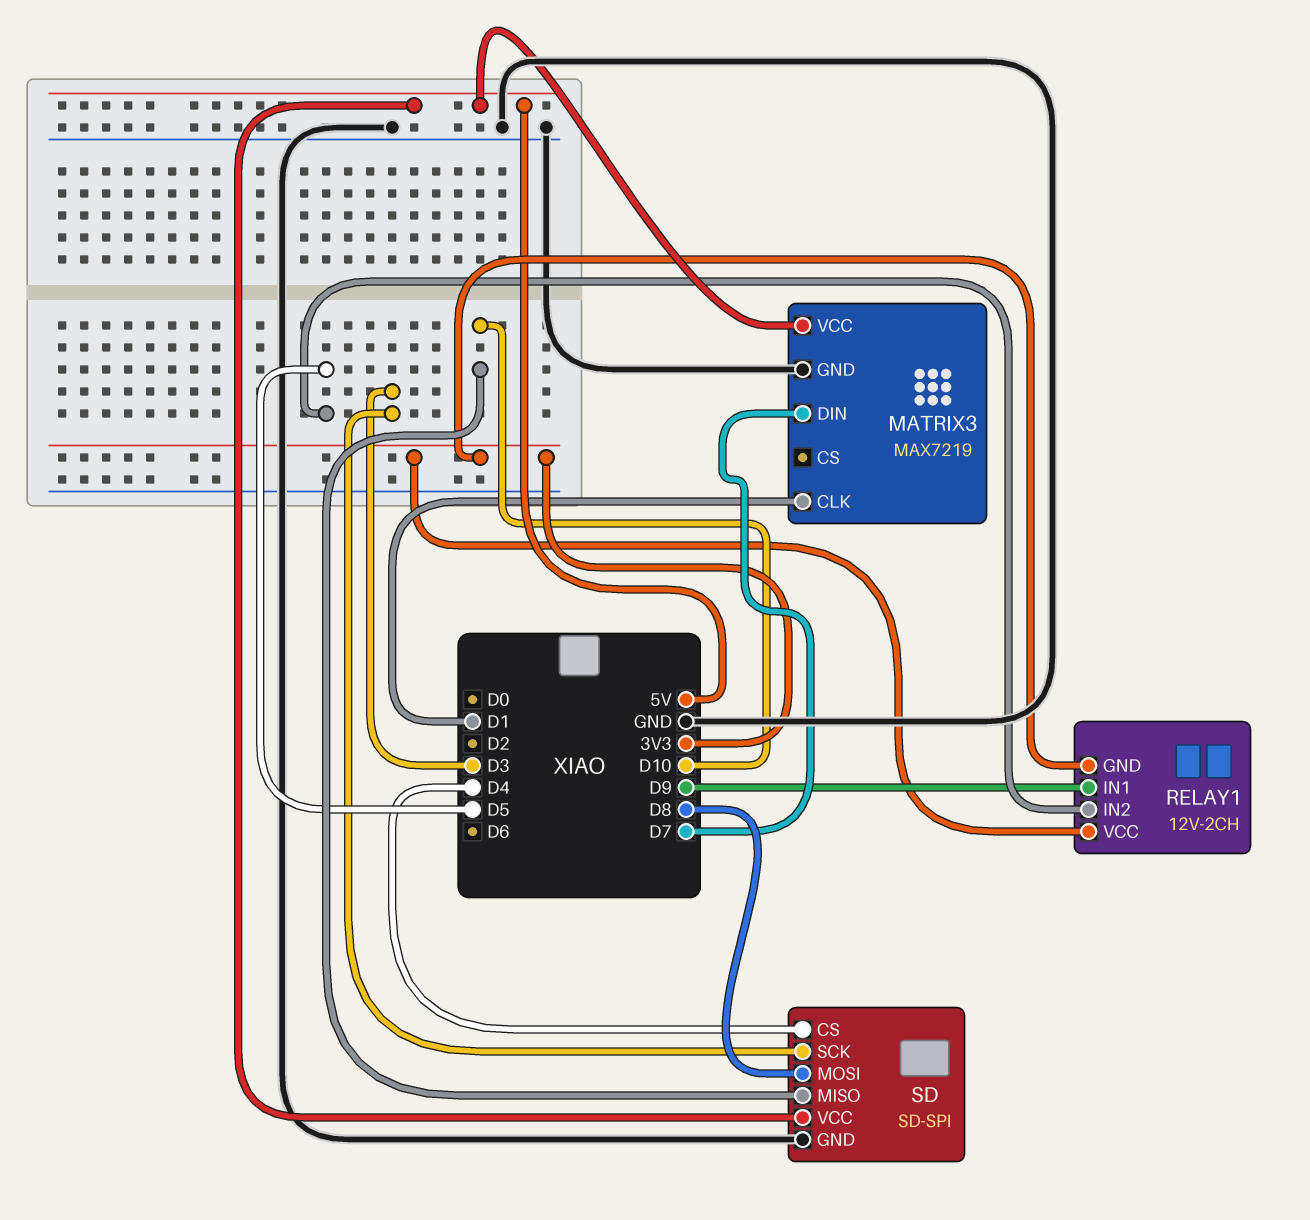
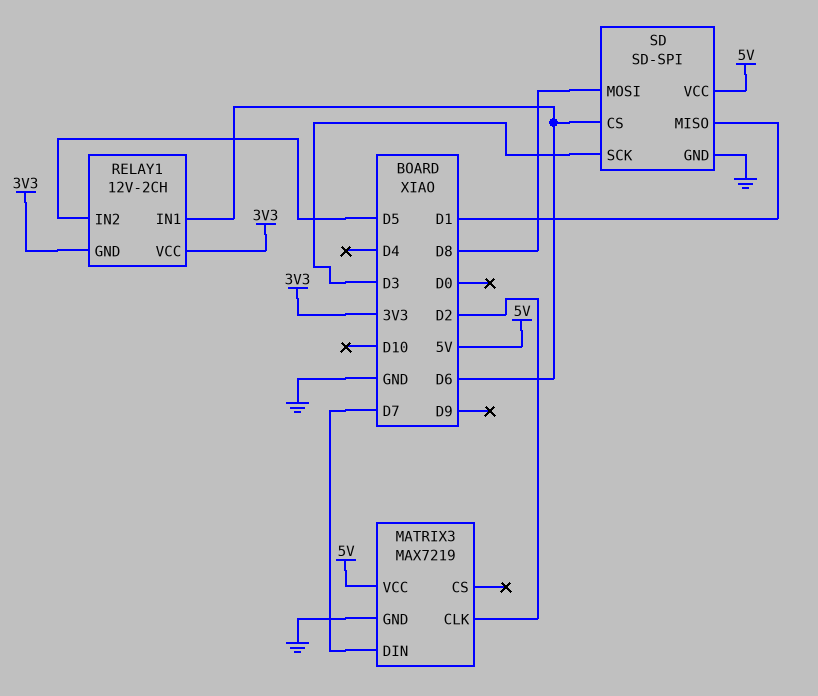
MATRIX3 pin CLK: D1 -> D2
RELAY1 pin IN1: D9 -> D6
SD pin CS: D4 -> D6
SD pin MISO: D10 -> D1

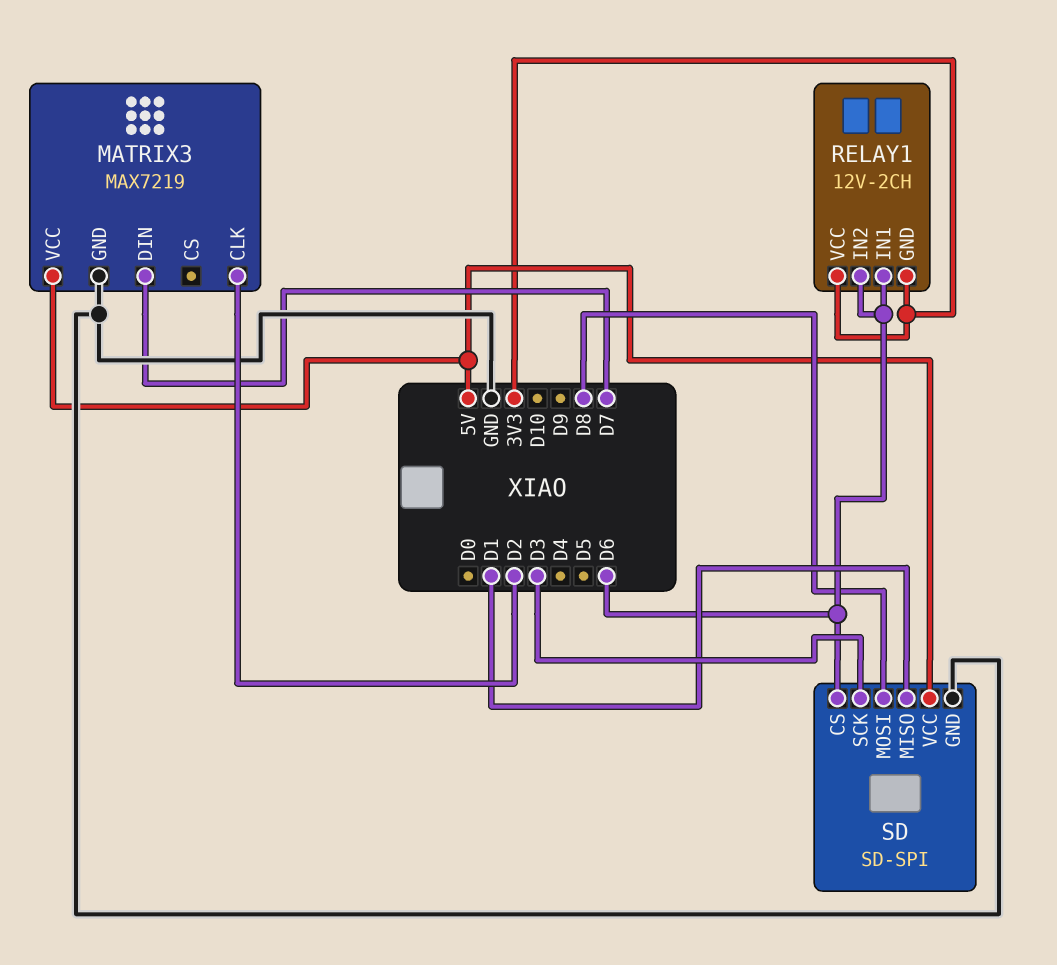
RELAY1 pin IN2: D5 -> D6

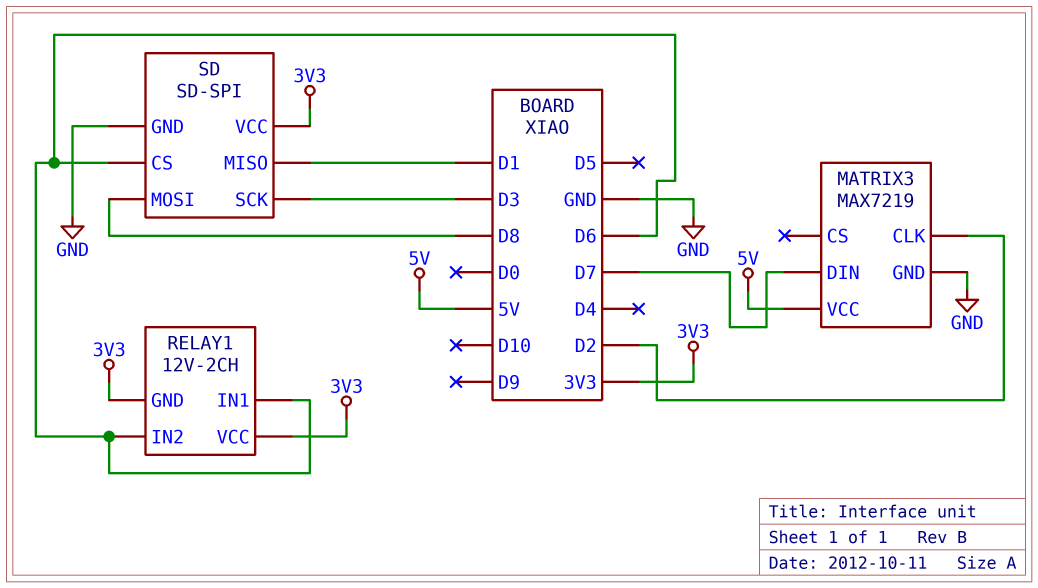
SD pin VCC: 5V -> 3V3

